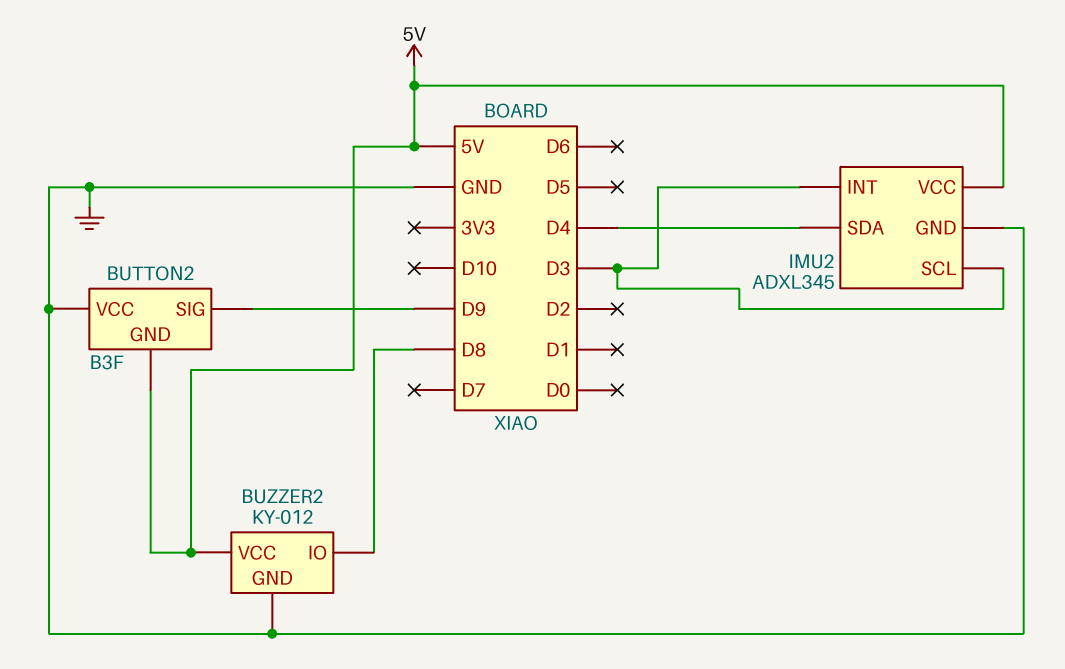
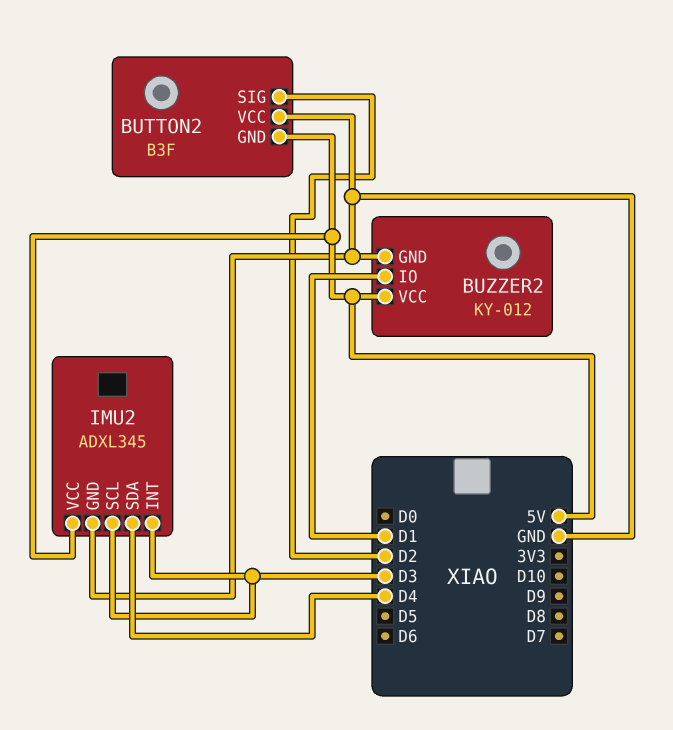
BUTTON2 pin SIG: D9 -> D2
BUZZER2 pin IO: D8 -> D1

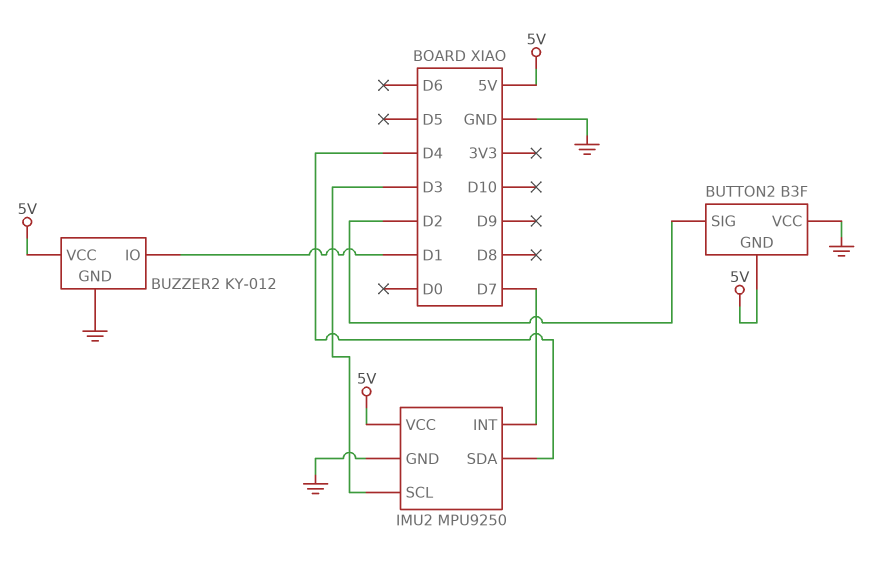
IMU2: ADXL345 -> MPU9250
IMU2 pin INT: D3 -> D7

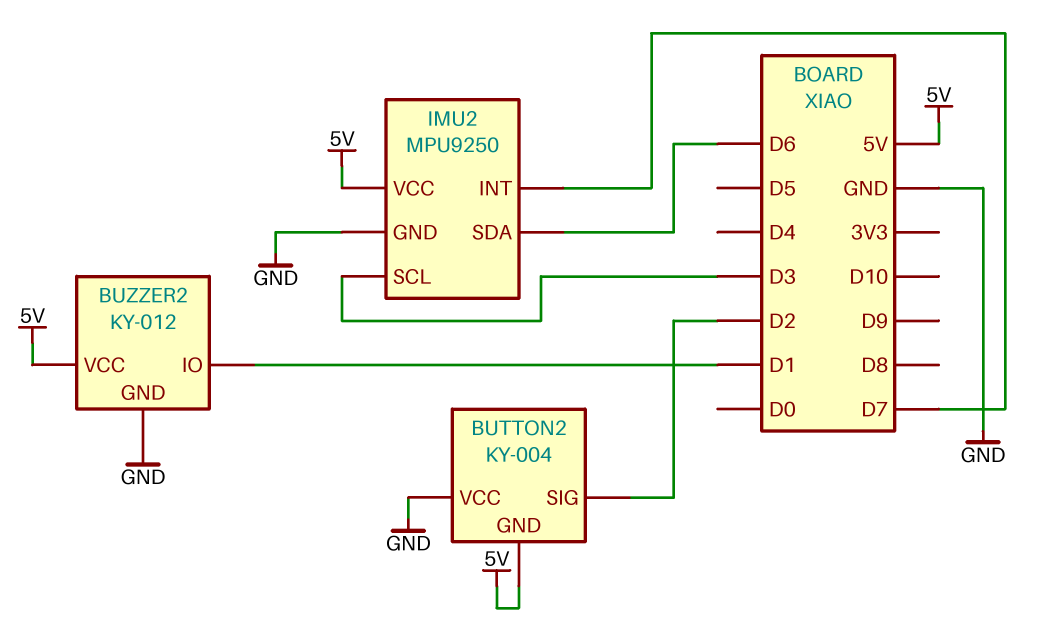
BUTTON2: B3F -> KY-004
IMU2 pin SDA: D4 -> D6

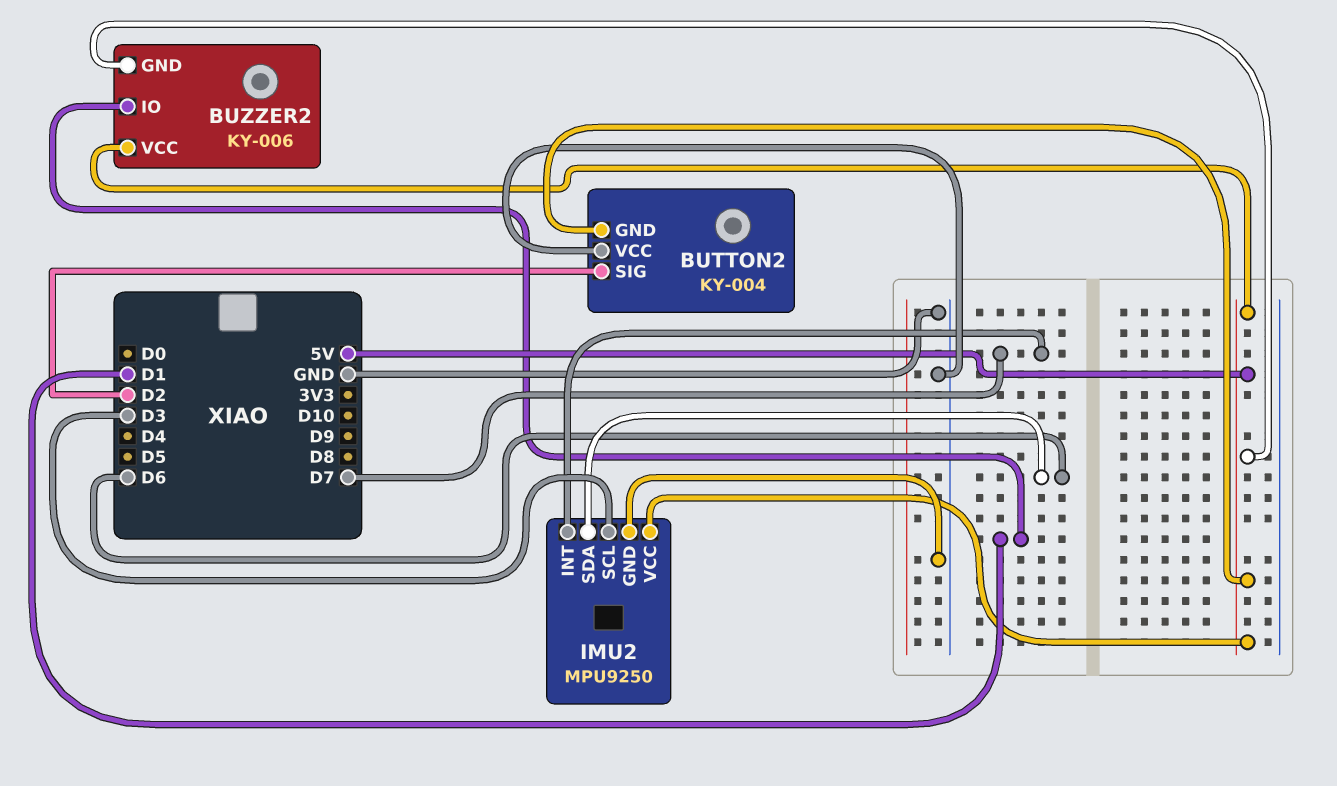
BUZZER2: KY-012 -> KY-006
BUZZER2 pin GND: GND -> 5V

